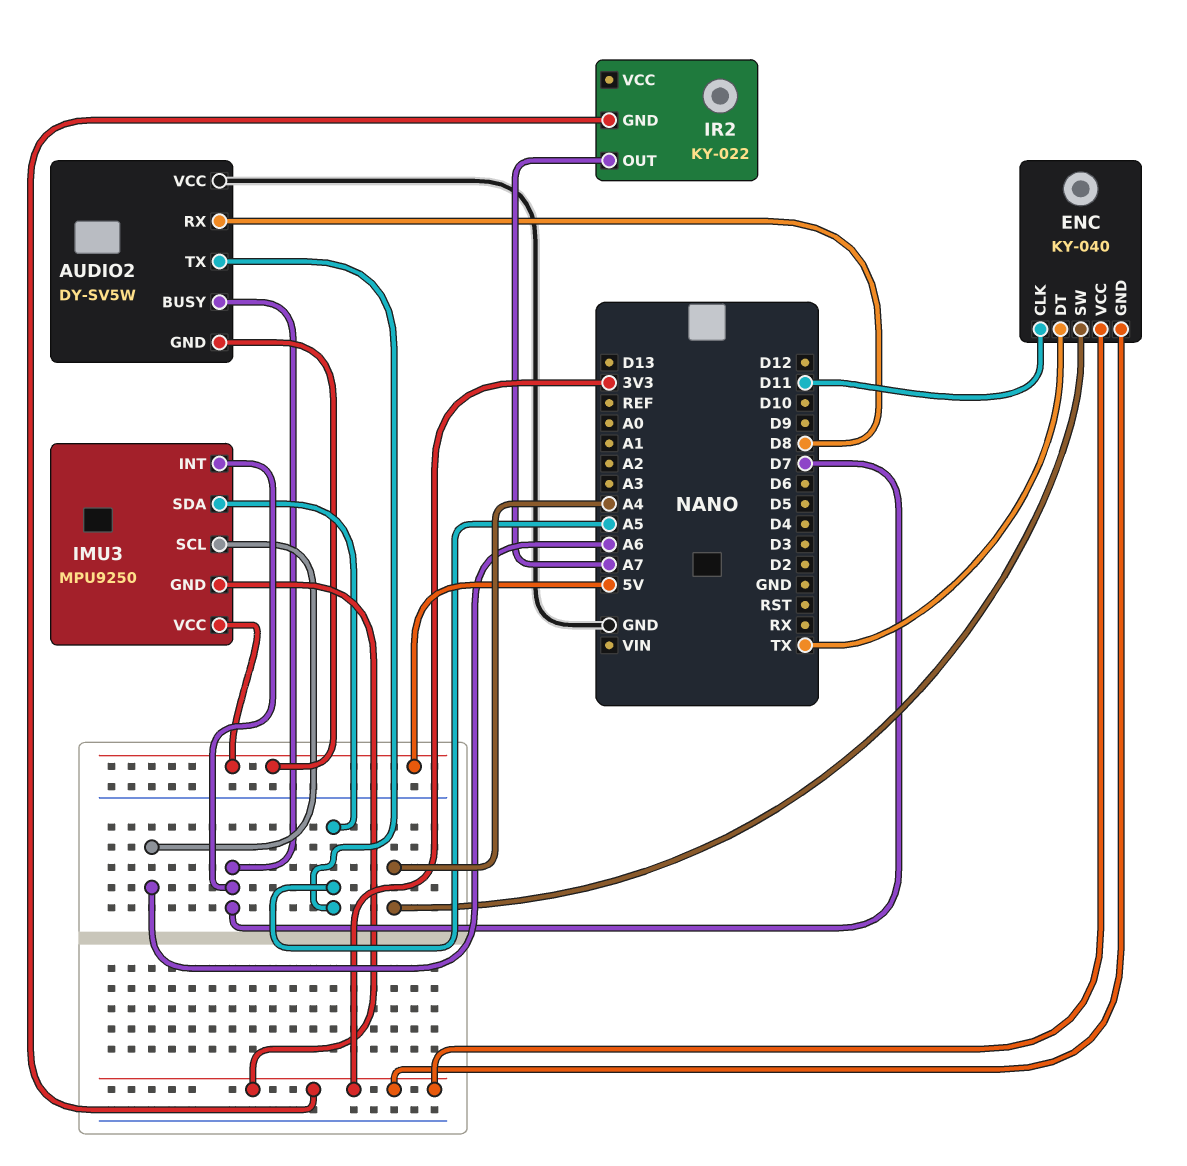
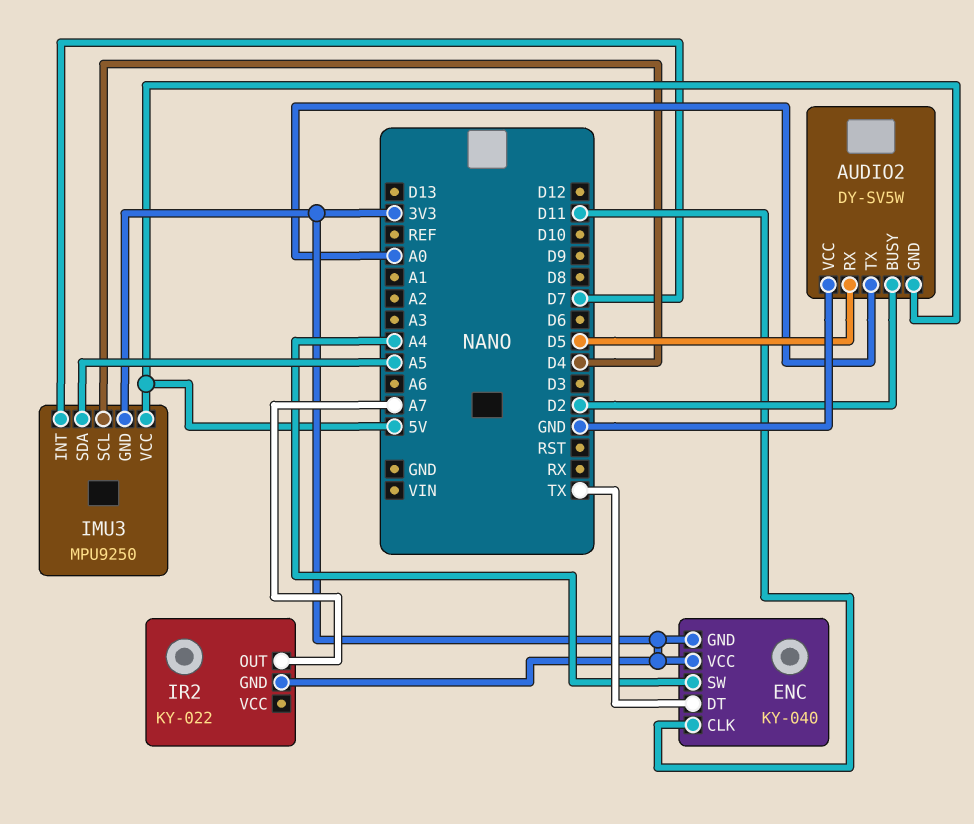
AUDIO2 pin BUSY: D7 -> D2
AUDIO2 pin RX: D8 -> D5
AUDIO2 pin TX: A5 -> A0
IMU3 pin SCL: A6 -> D4

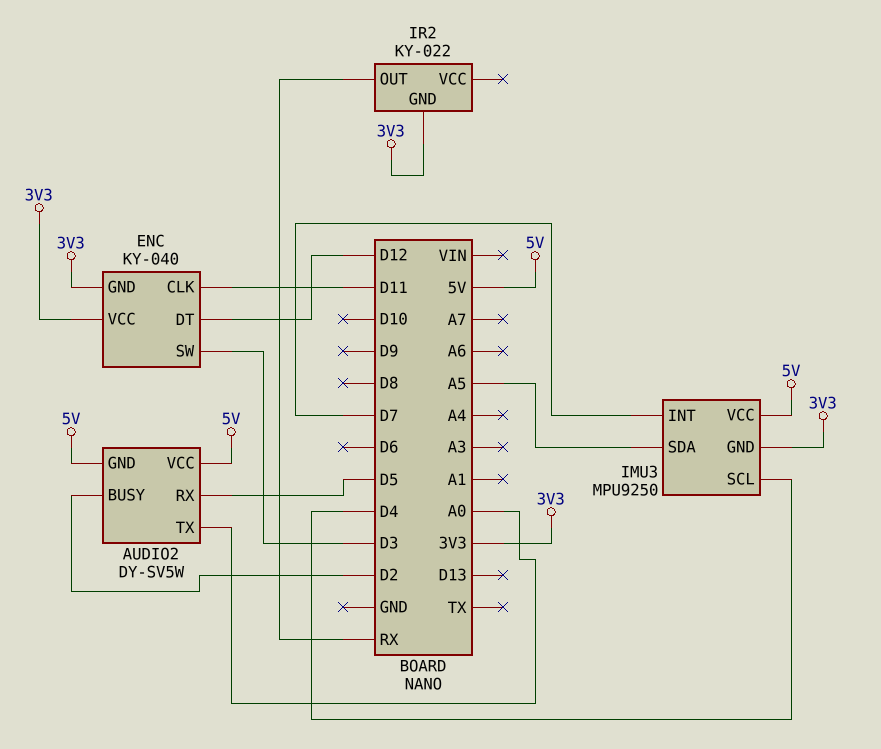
AUDIO2 pin VCC: GND -> 5V
ENC pin DT: TX -> D12
ENC pin SW: A4 -> D3
IR2 pin OUT: A7 -> RX

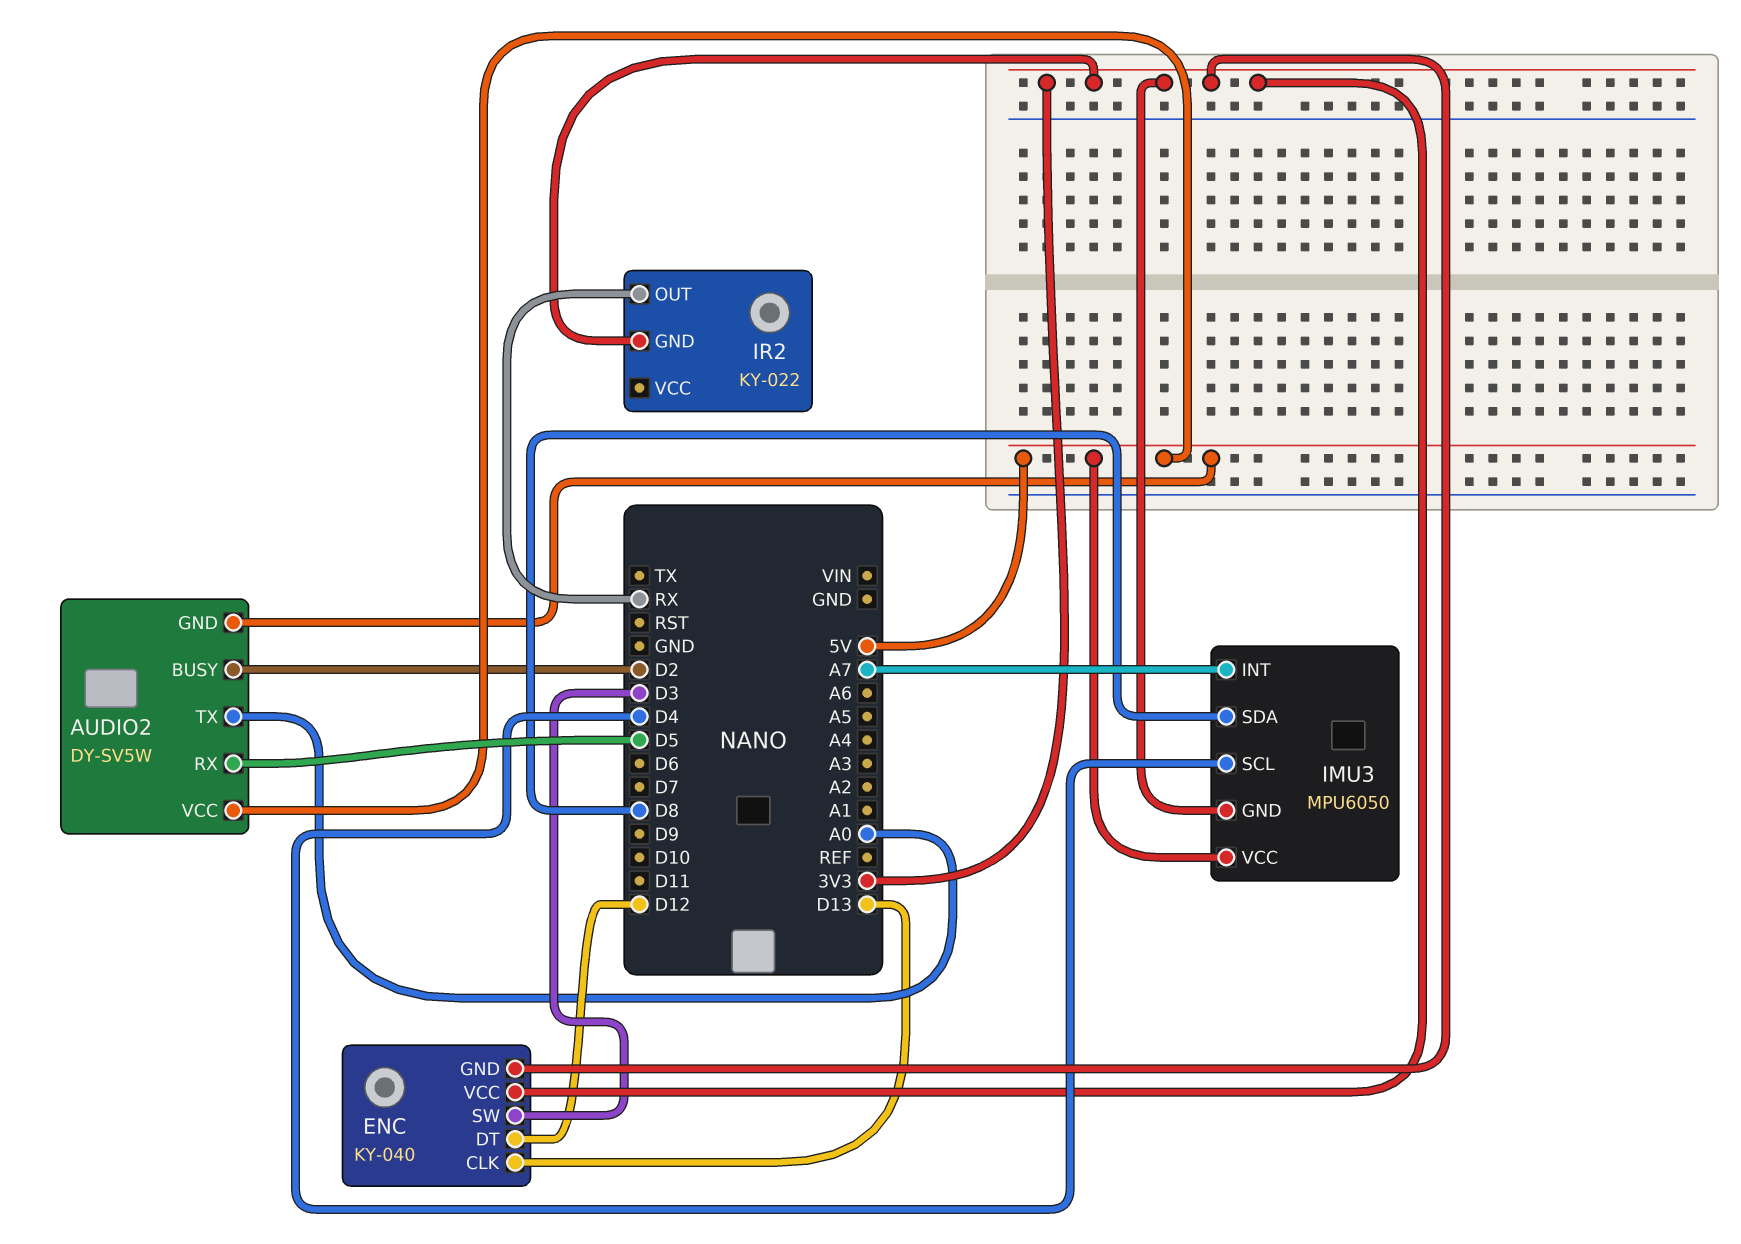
ENC pin CLK: D11 -> D13
IMU3: MPU9250 -> MPU6050
IMU3 pin INT: D7 -> A7
IMU3 pin SDA: A5 -> D8

